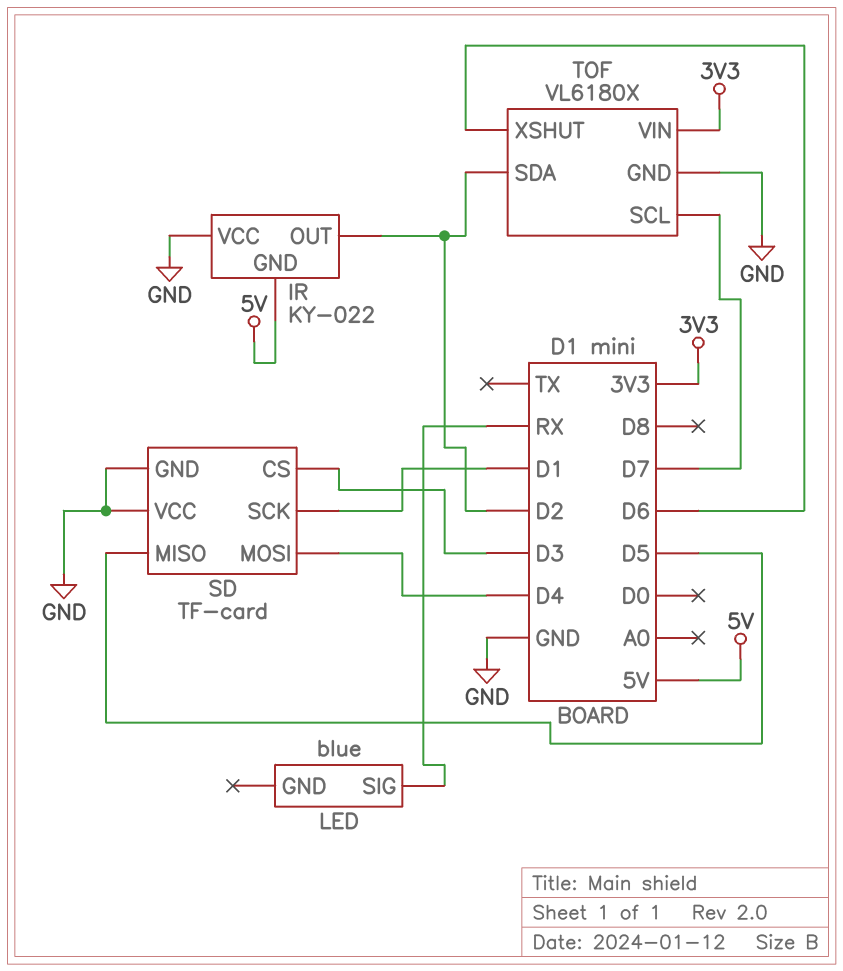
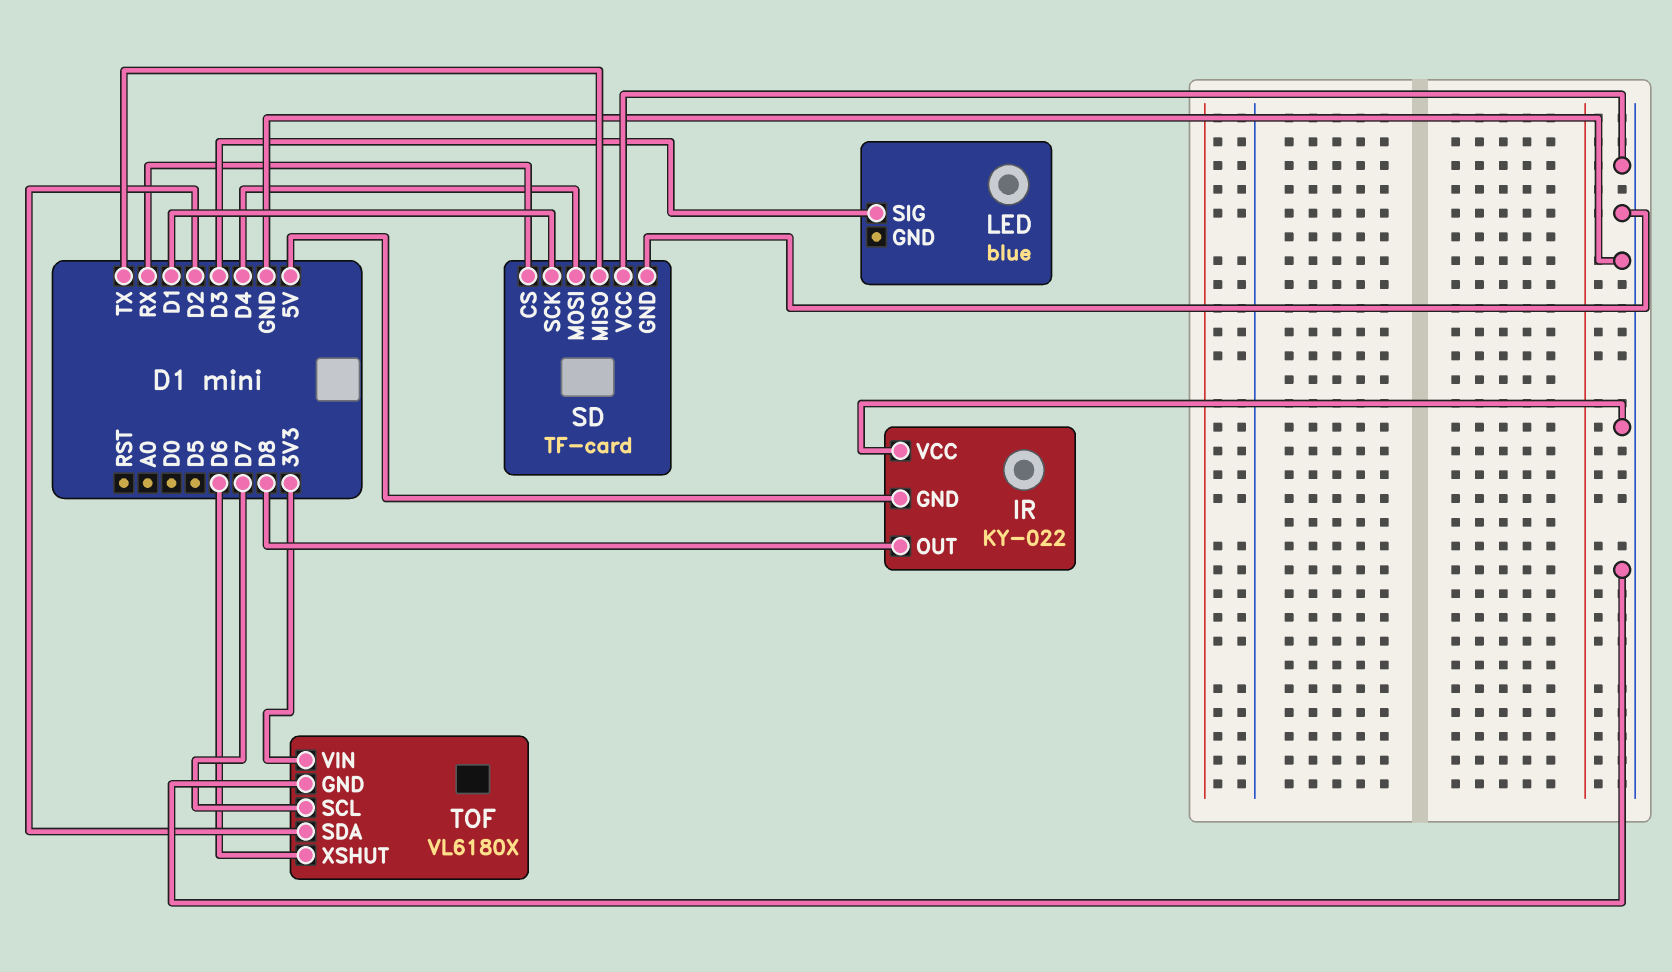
IR pin OUT: D2 -> D8
LED pin SIG: RX -> D3
SD pin CS: D3 -> RX
SD pin MISO: D5 -> TX

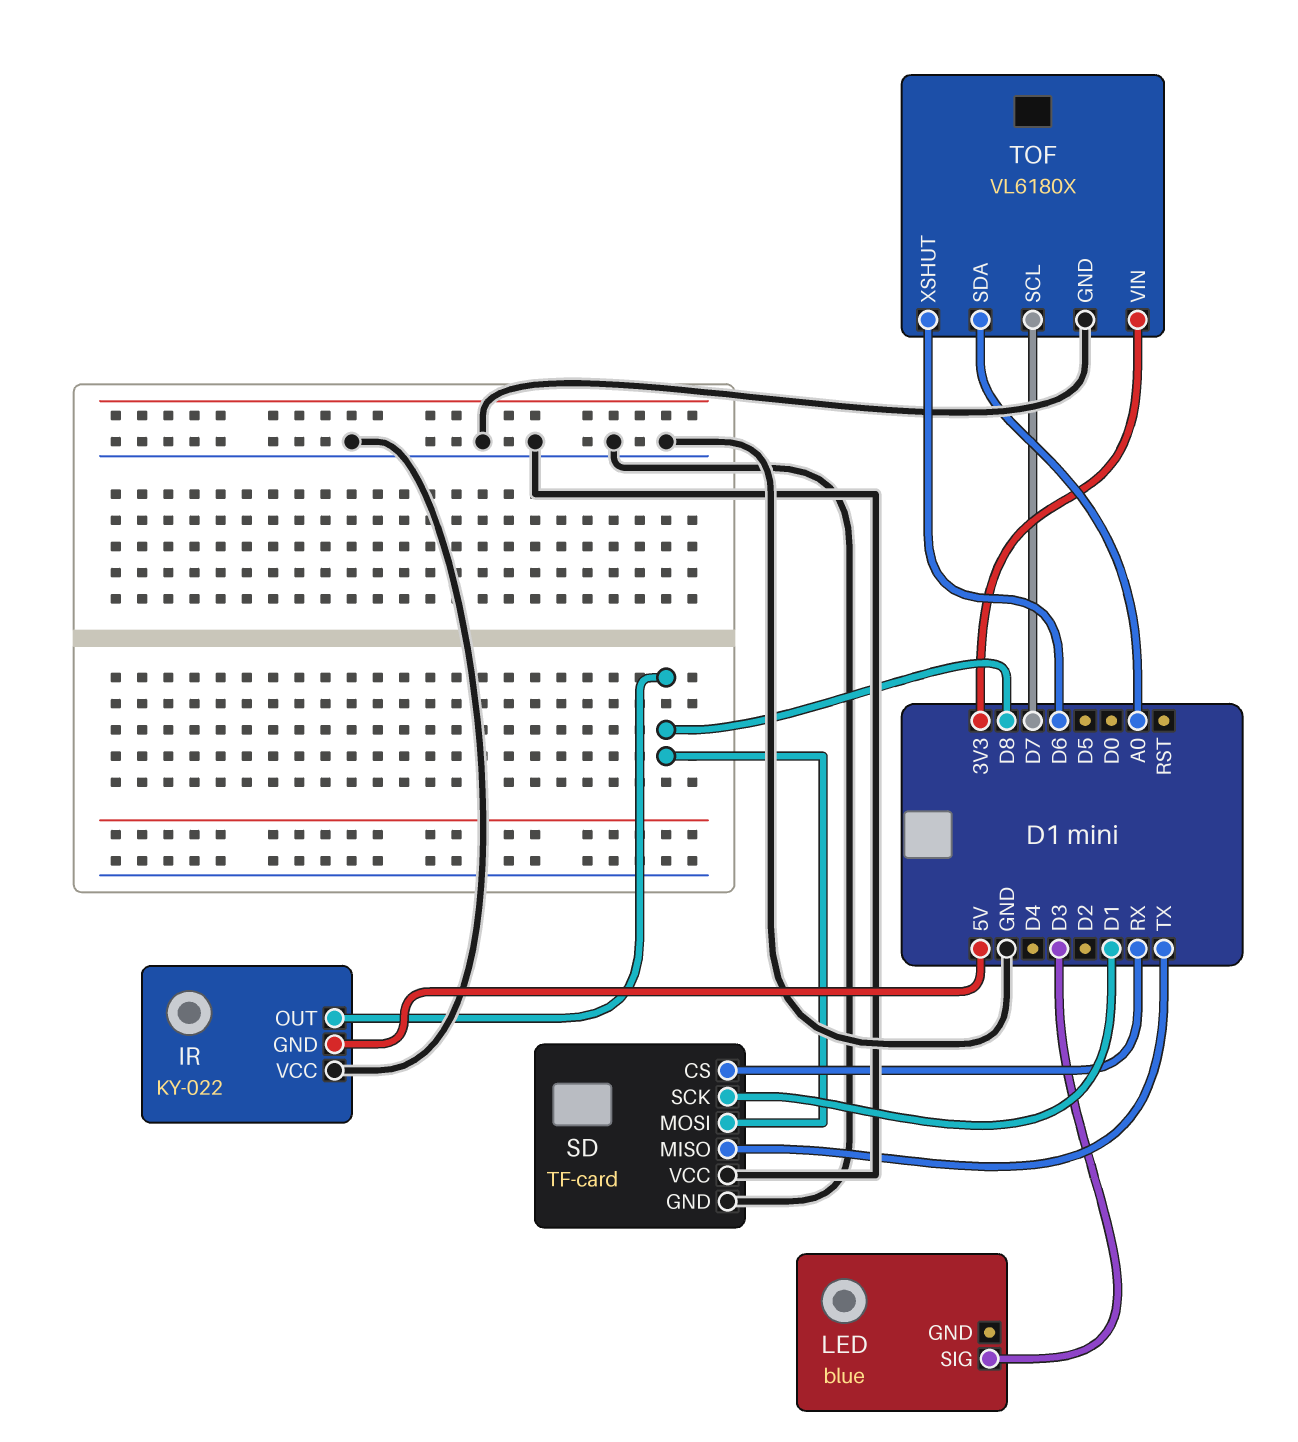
SD pin MOSI: D4 -> D8
TOF pin SDA: D2 -> A0

